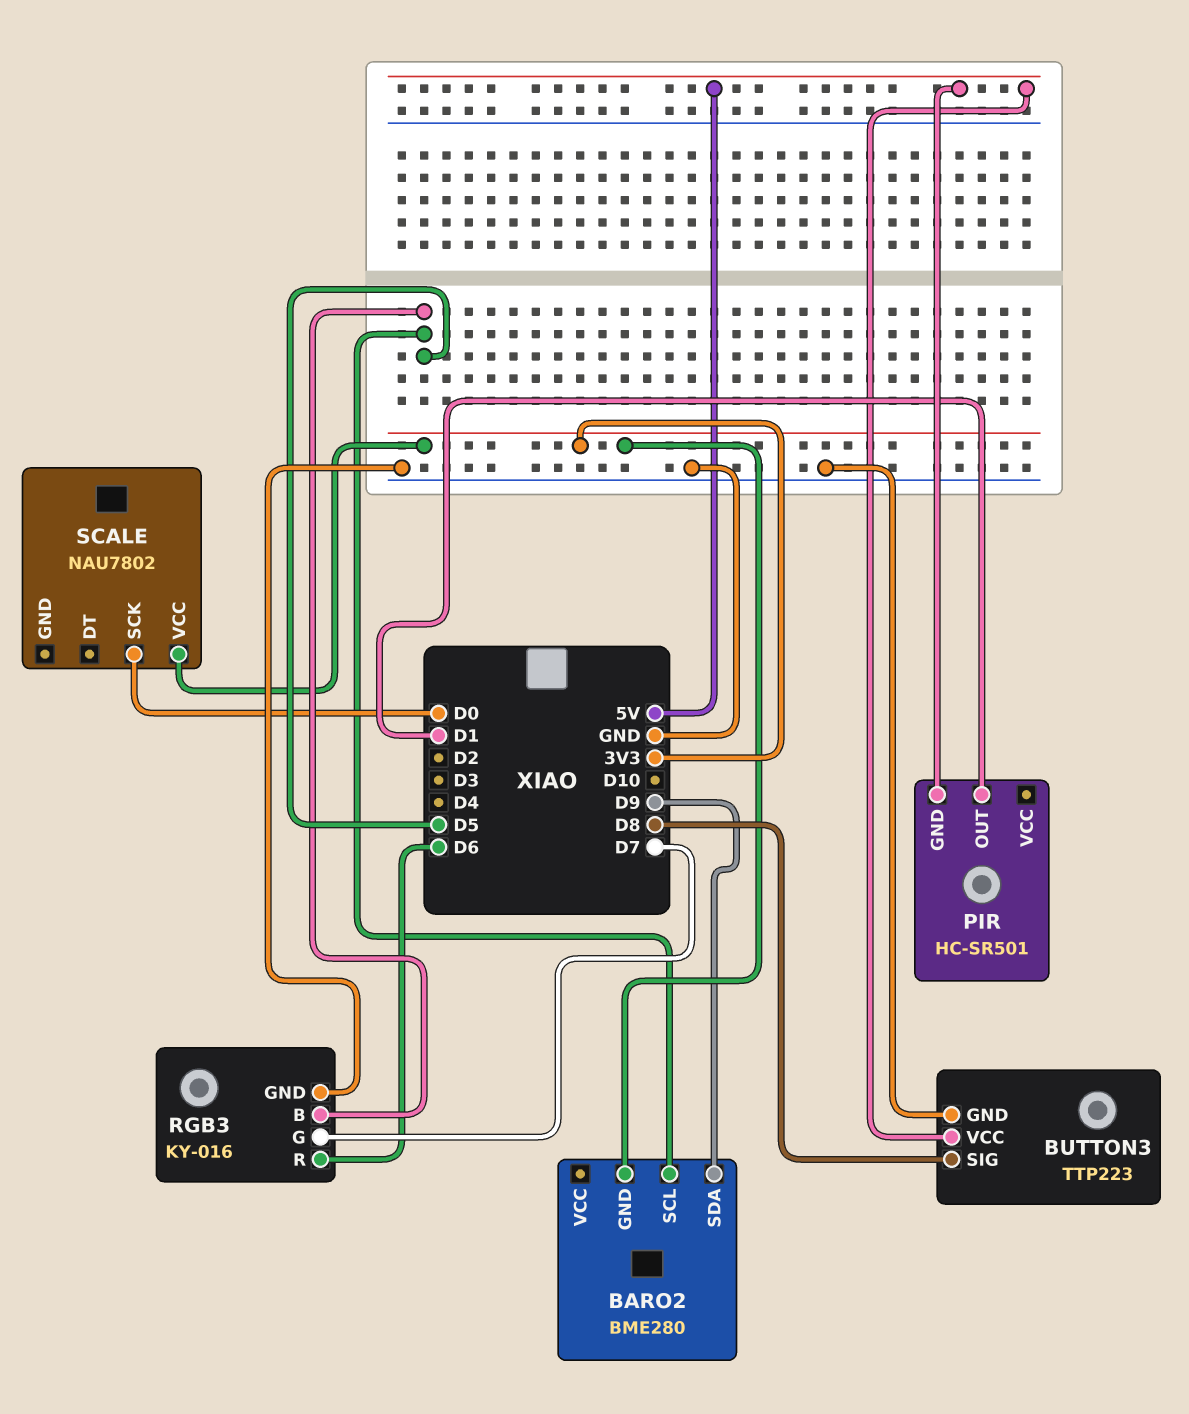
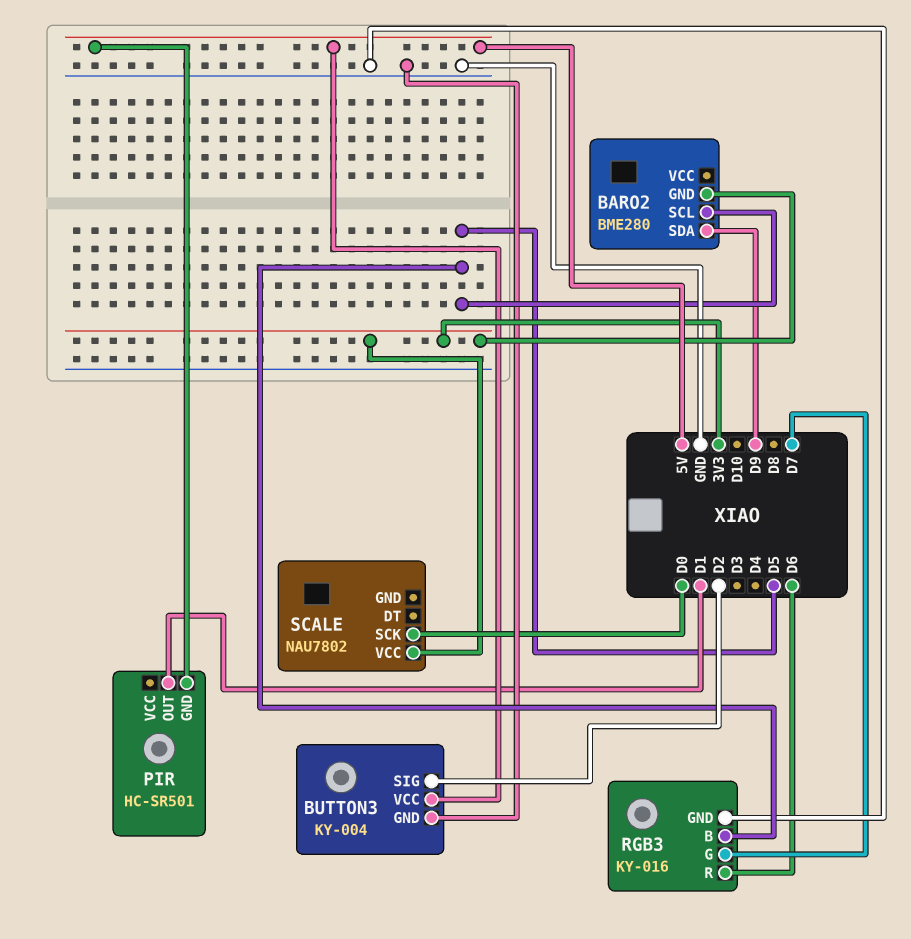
BUTTON3: TTP223 -> KY-004
BUTTON3 pin SIG: D8 -> D2

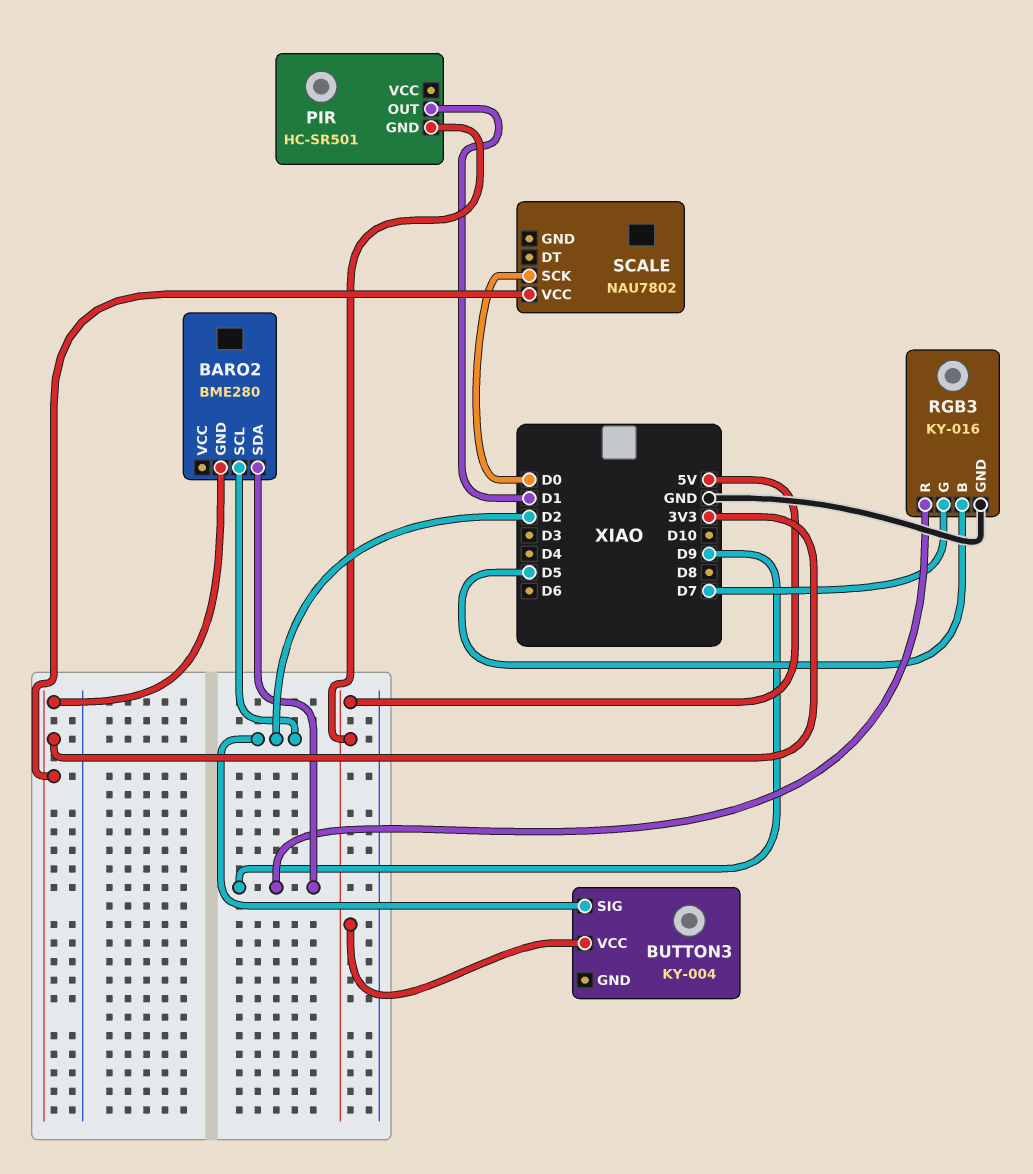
BARO2 pin SCL: D5 -> D2
BUTTON3 pin GND: GND -> none
RGB3 pin R: D6 -> D9

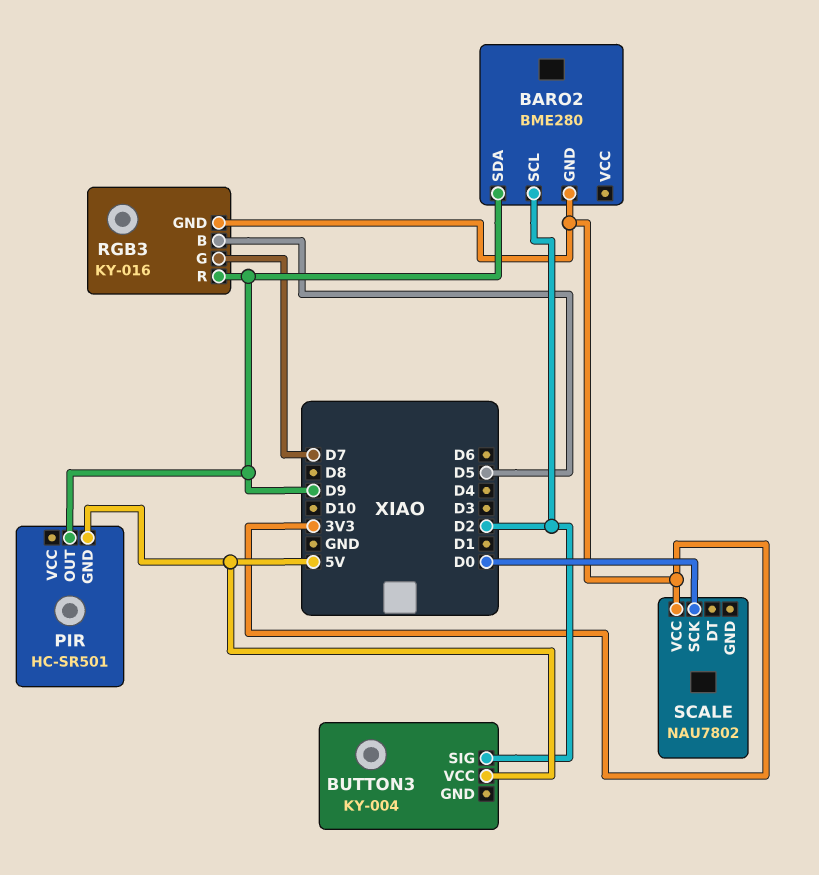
PIR pin OUT: D1 -> D9
RGB3 pin GND: GND -> 3V3

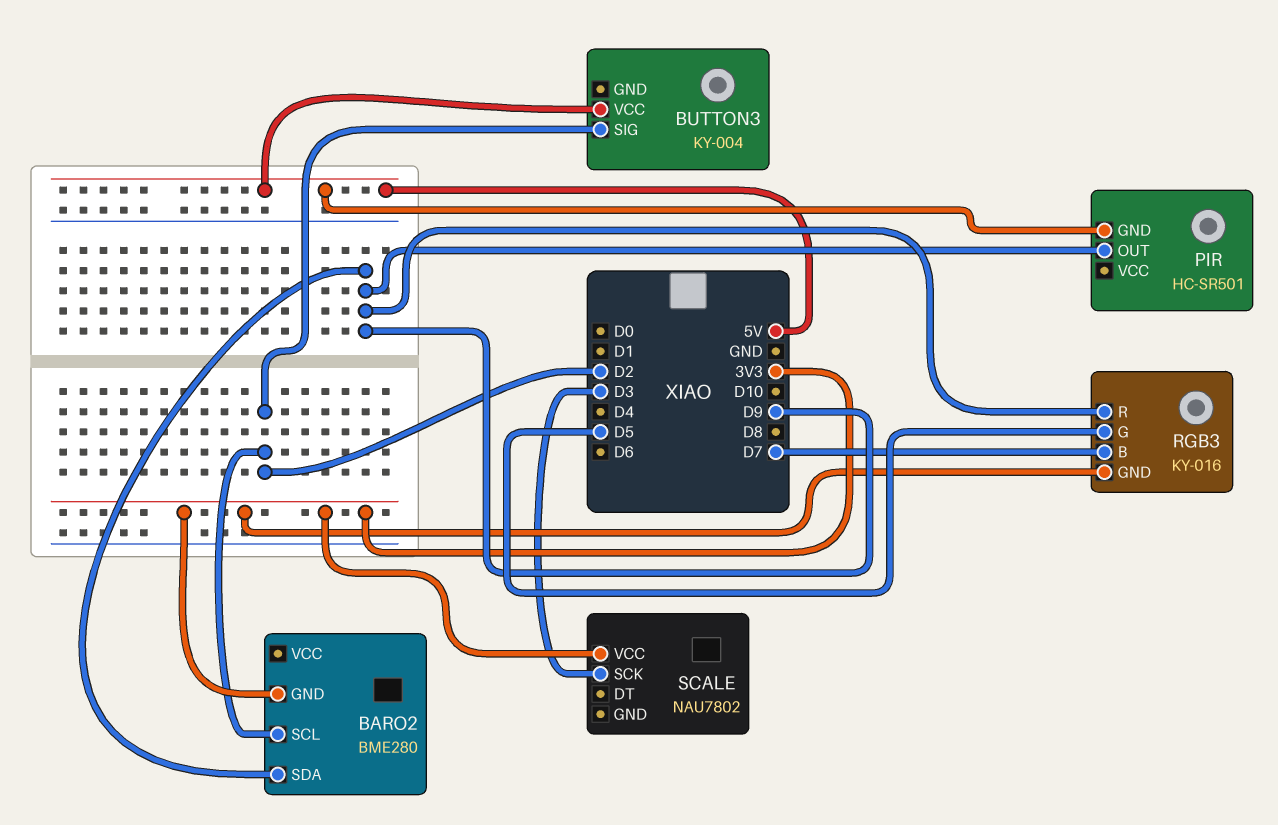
RGB3 pin B: D5 -> D7
RGB3 pin G: D7 -> D5
SCALE pin SCK: D0 -> D3

